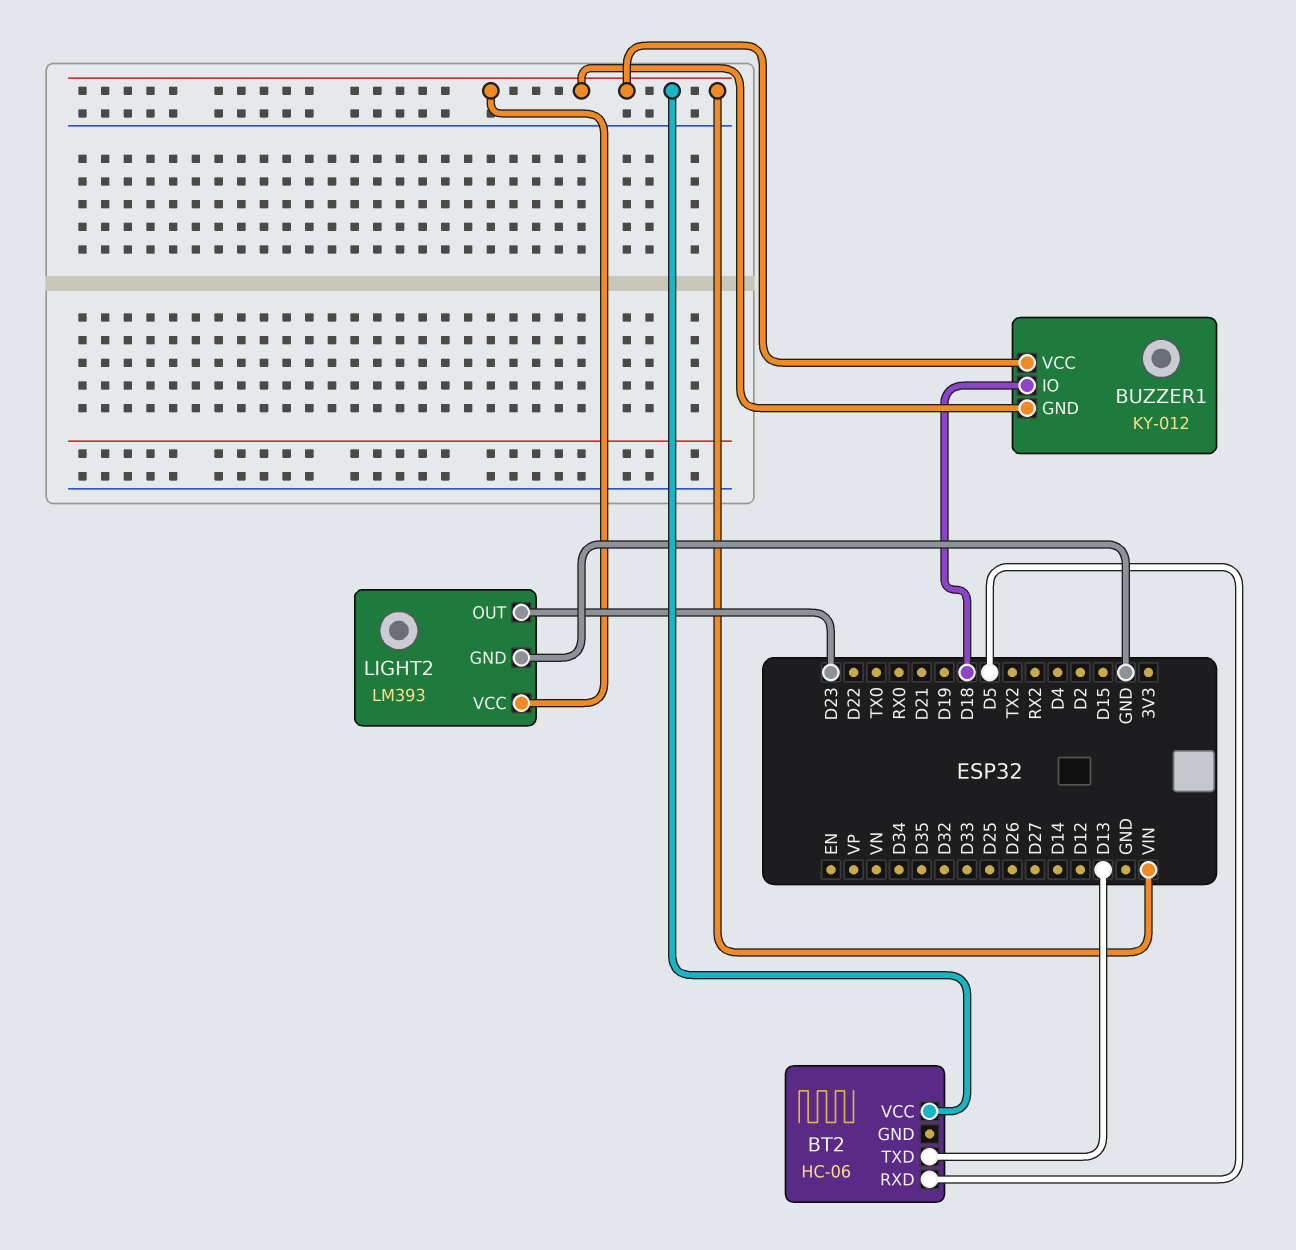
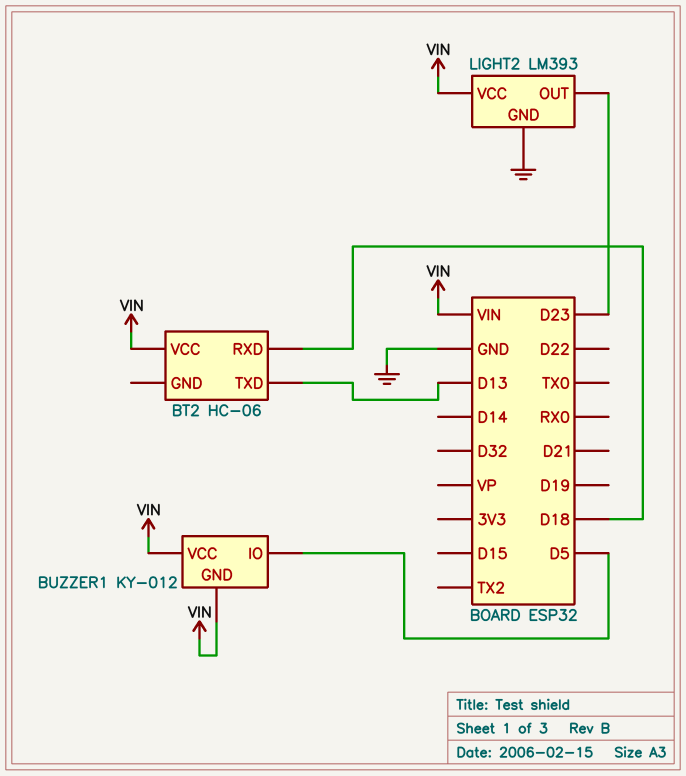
BT2 pin RXD: D5 -> D18
BUZZER1 pin IO: D18 -> D5

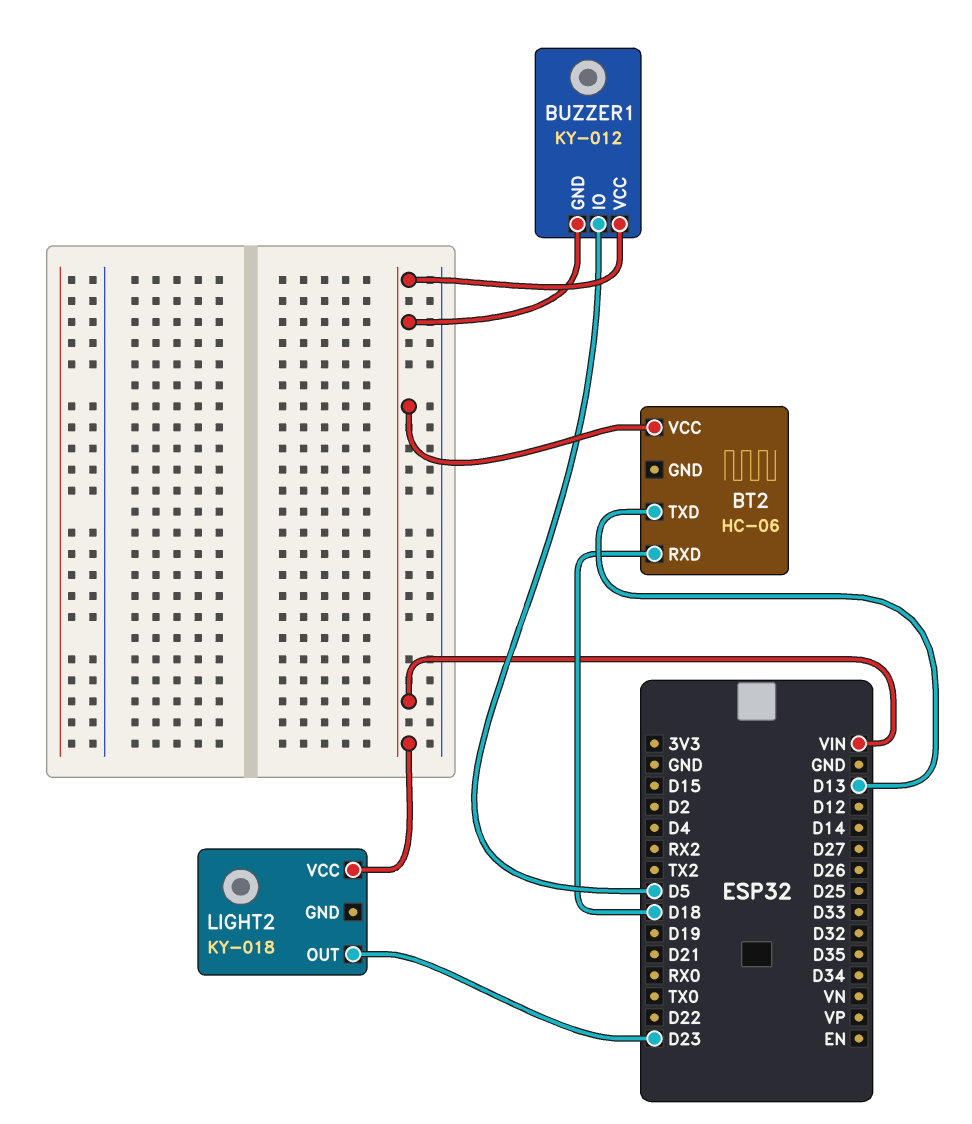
LIGHT2: LM393 -> KY-018
LIGHT2 pin GND: GND -> none

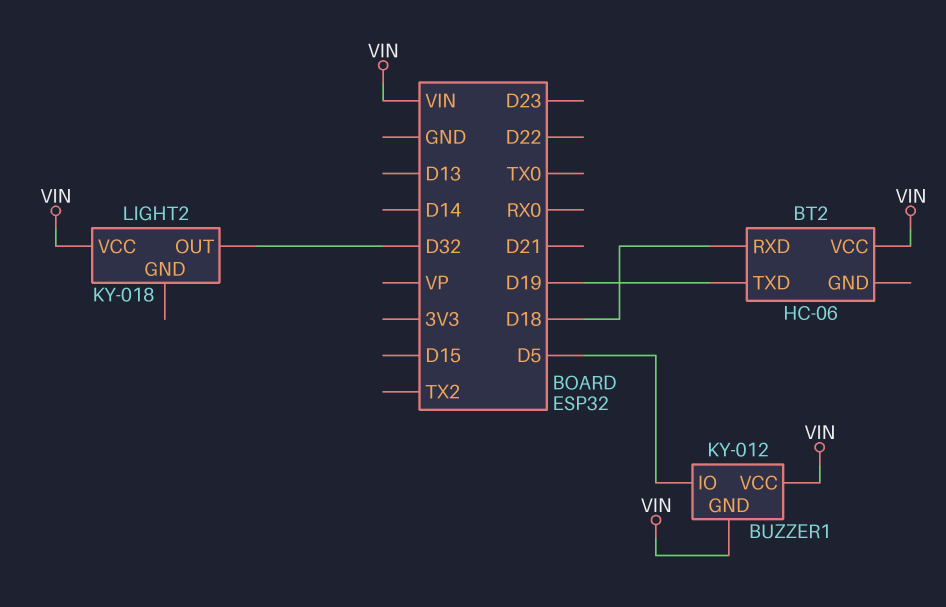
BT2 pin TXD: D13 -> D19
LIGHT2 pin OUT: D23 -> D32

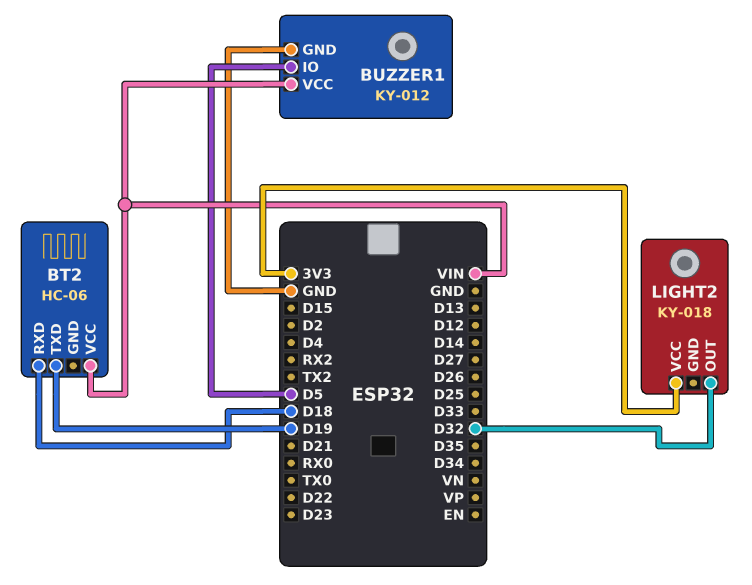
BUZZER1 pin GND: VIN -> GND
LIGHT2 pin VCC: VIN -> 3V3

